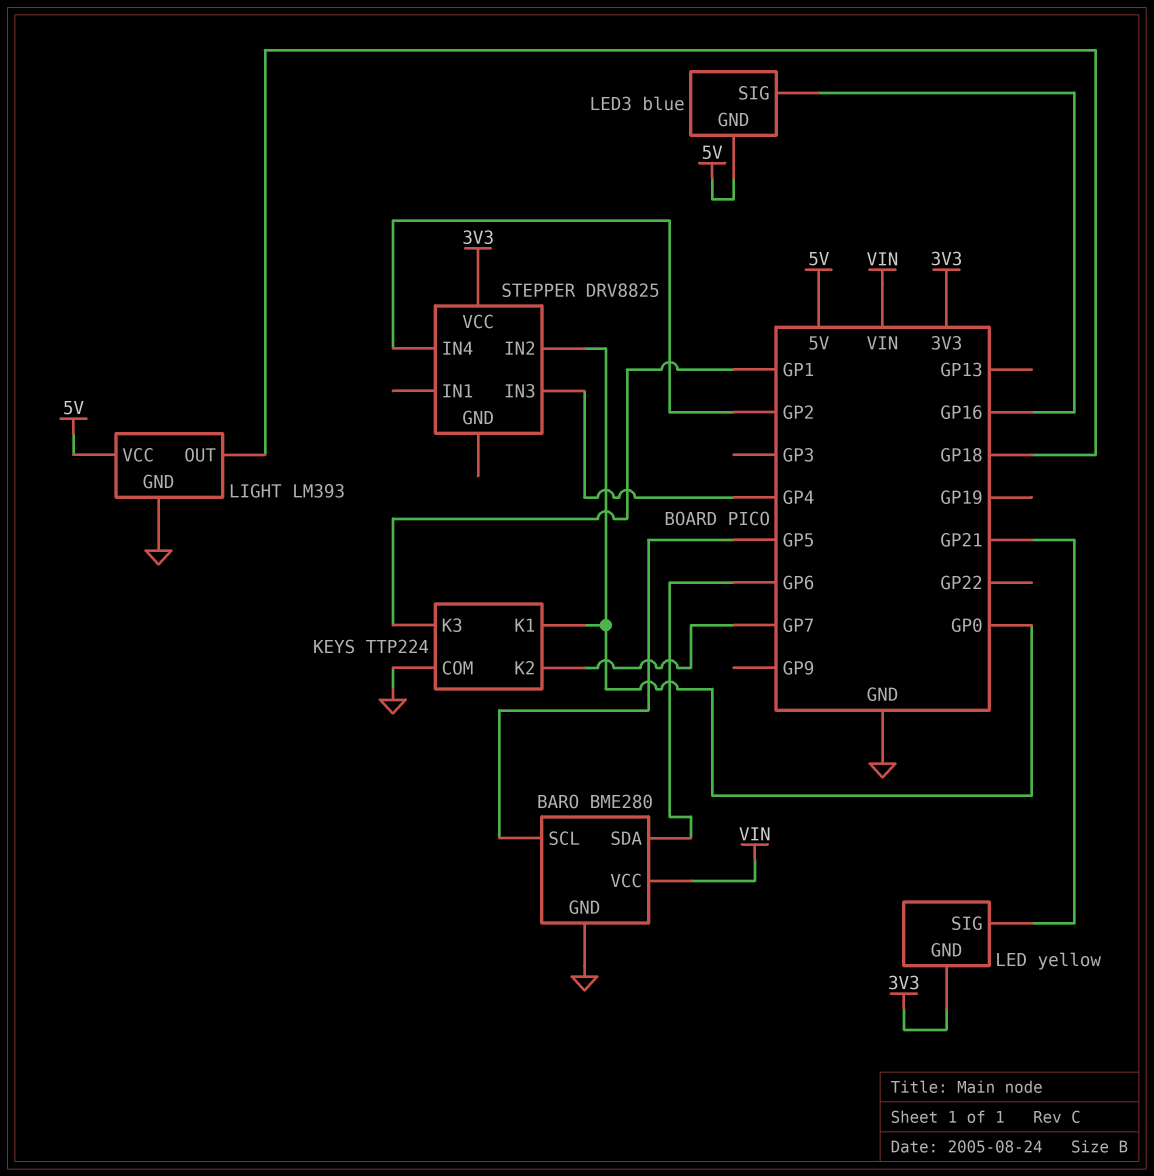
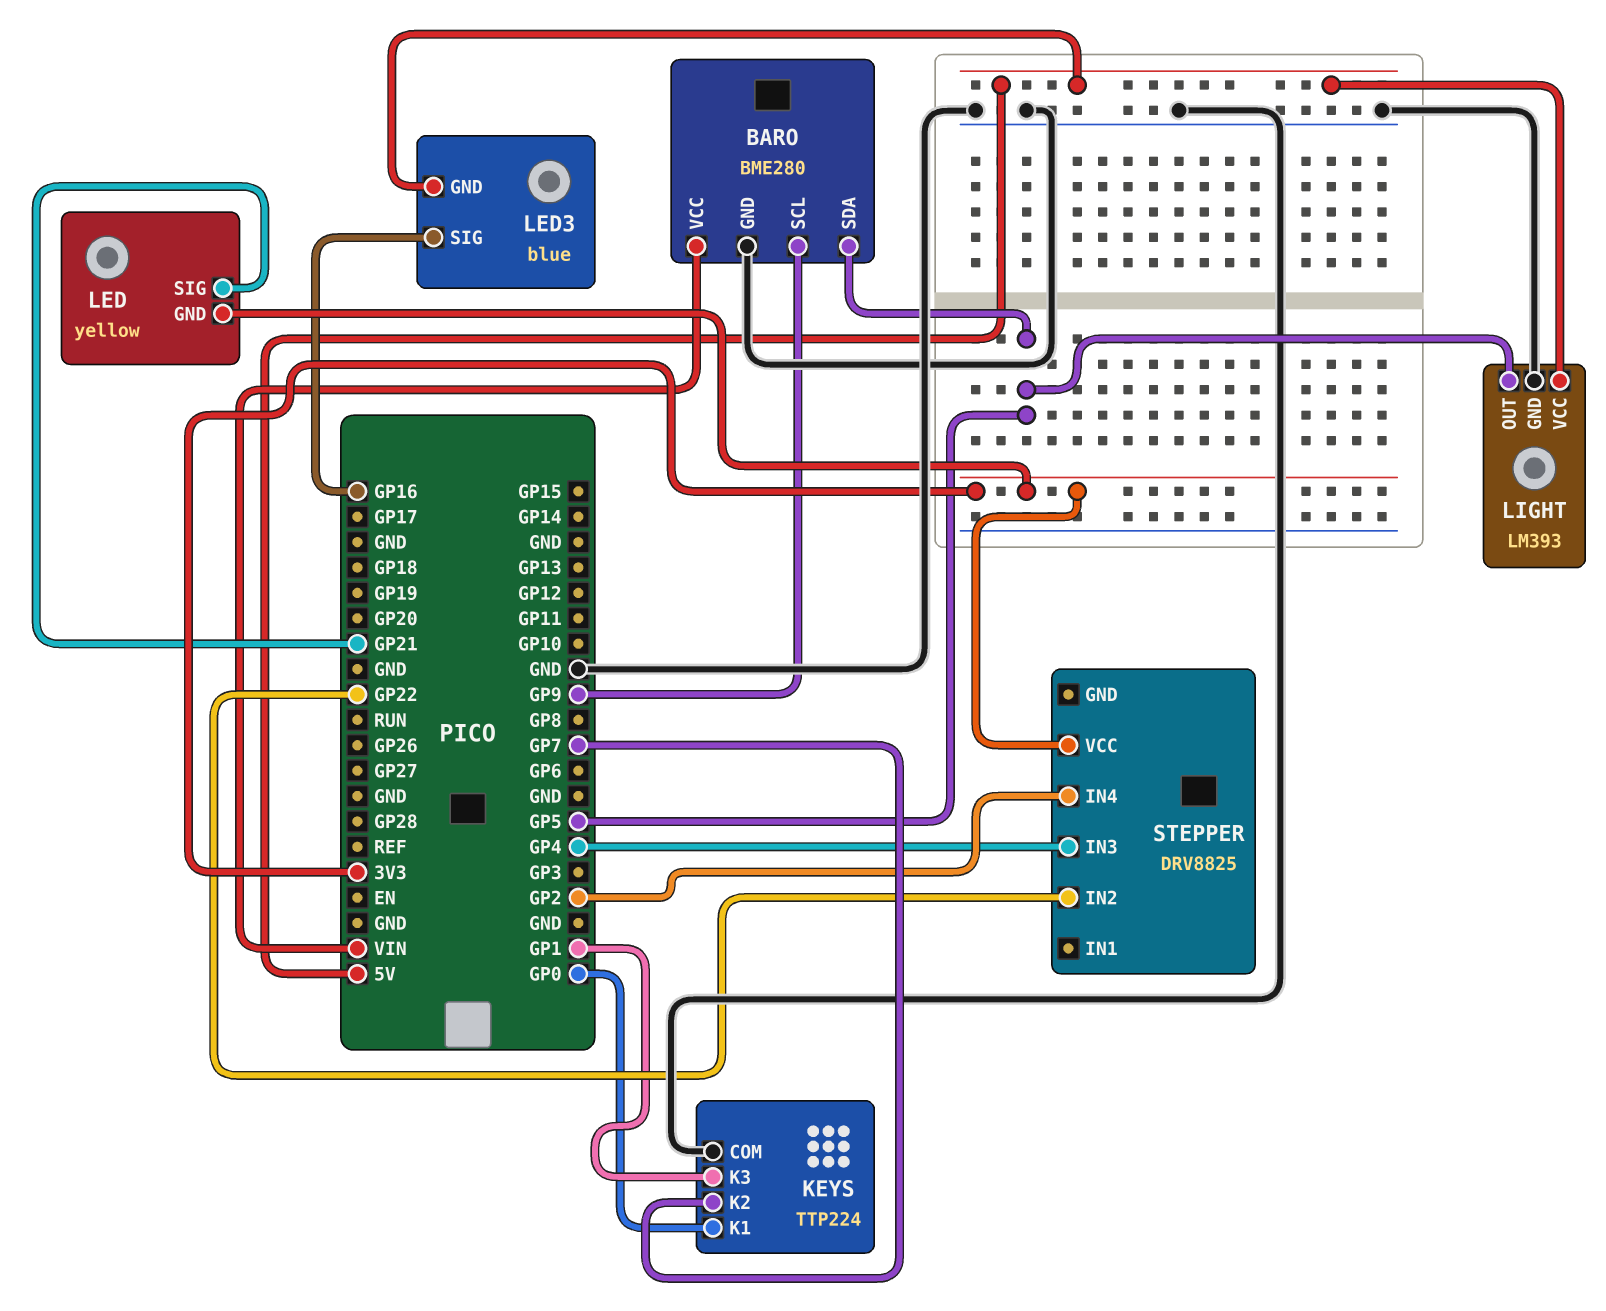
BARO pin SCL: GP5 -> GP9
BARO pin SDA: GP6 -> GP5
LIGHT pin OUT: GP18 -> GP5
STEPPER pin IN2: GP0 -> GP22

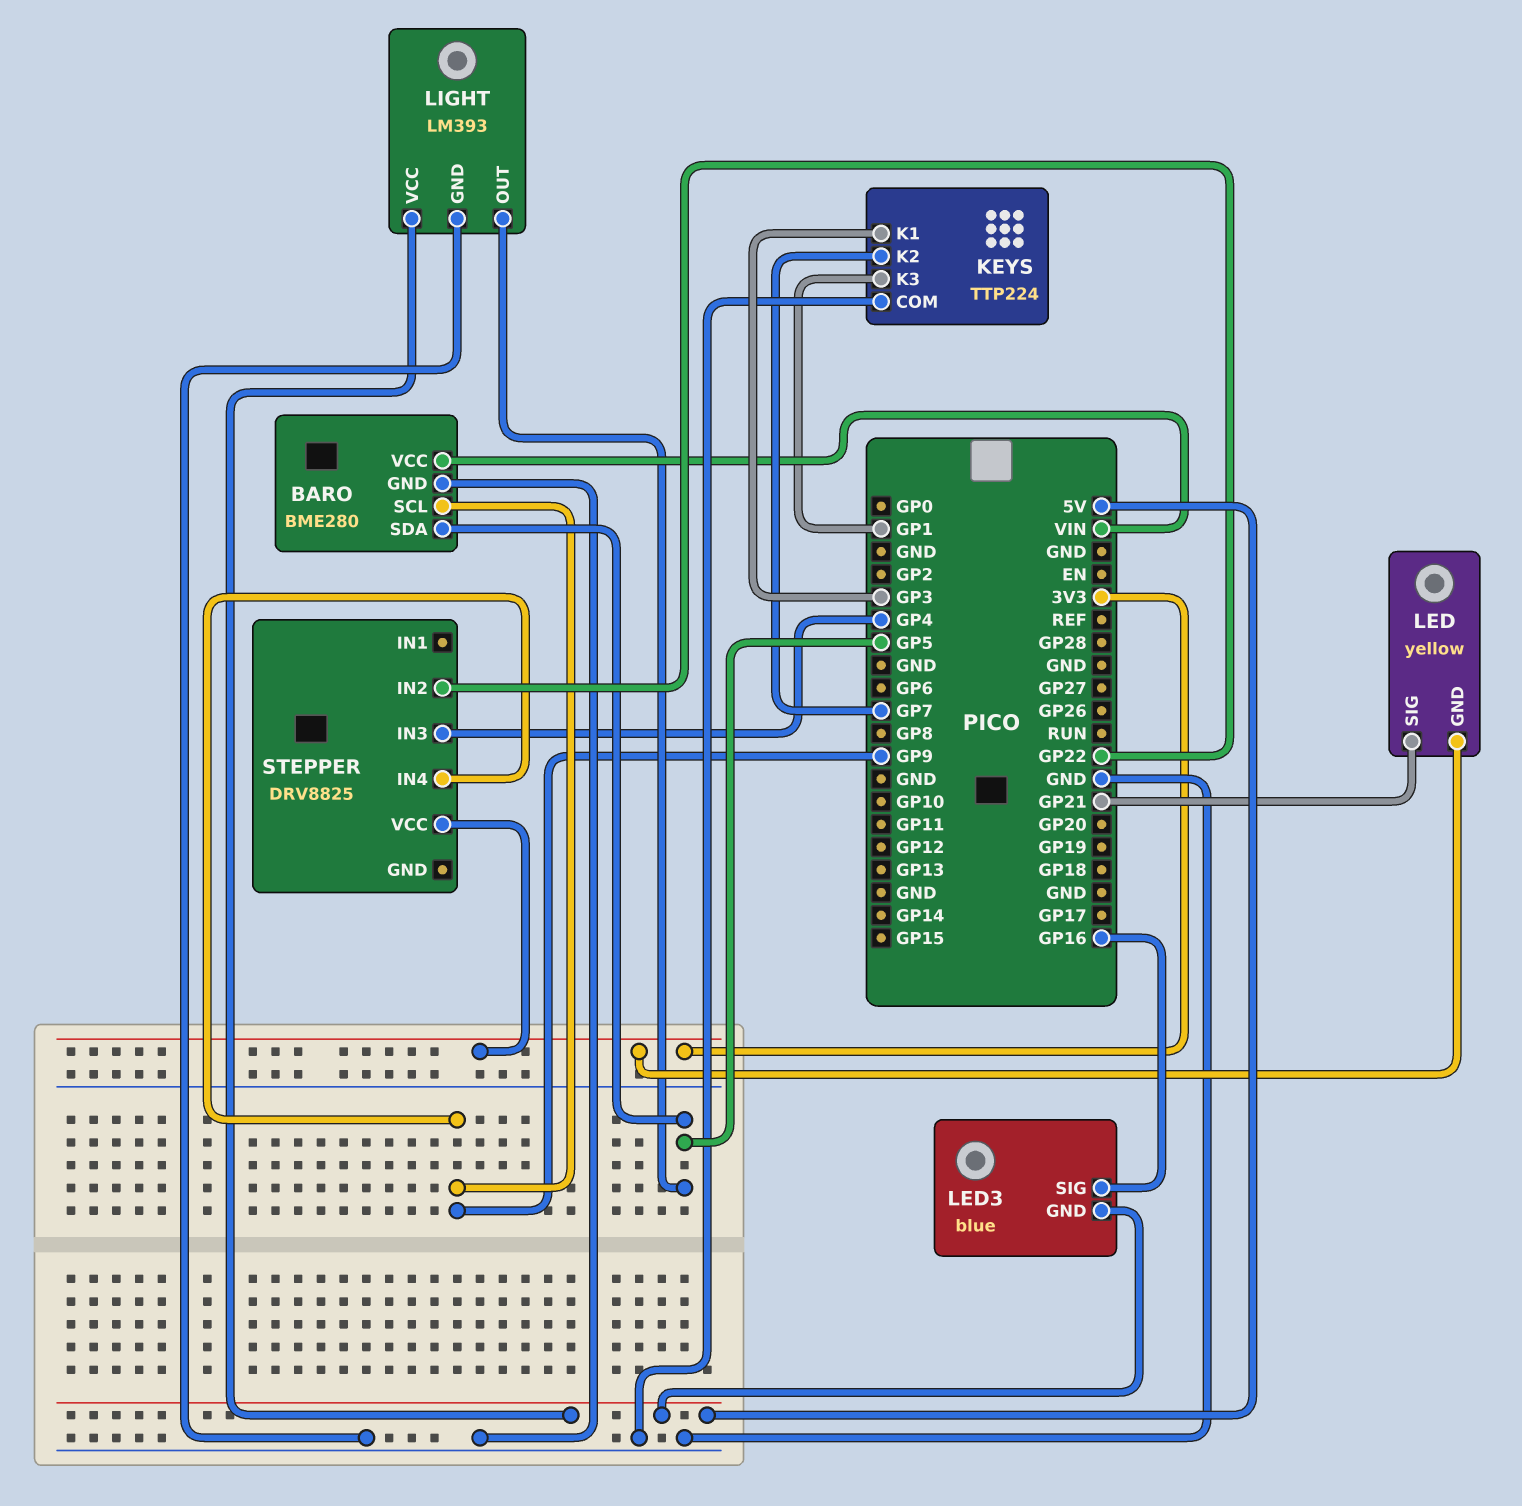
KEYS pin K1: GP0 -> GP3
STEPPER pin IN4: GP2 -> GP9

